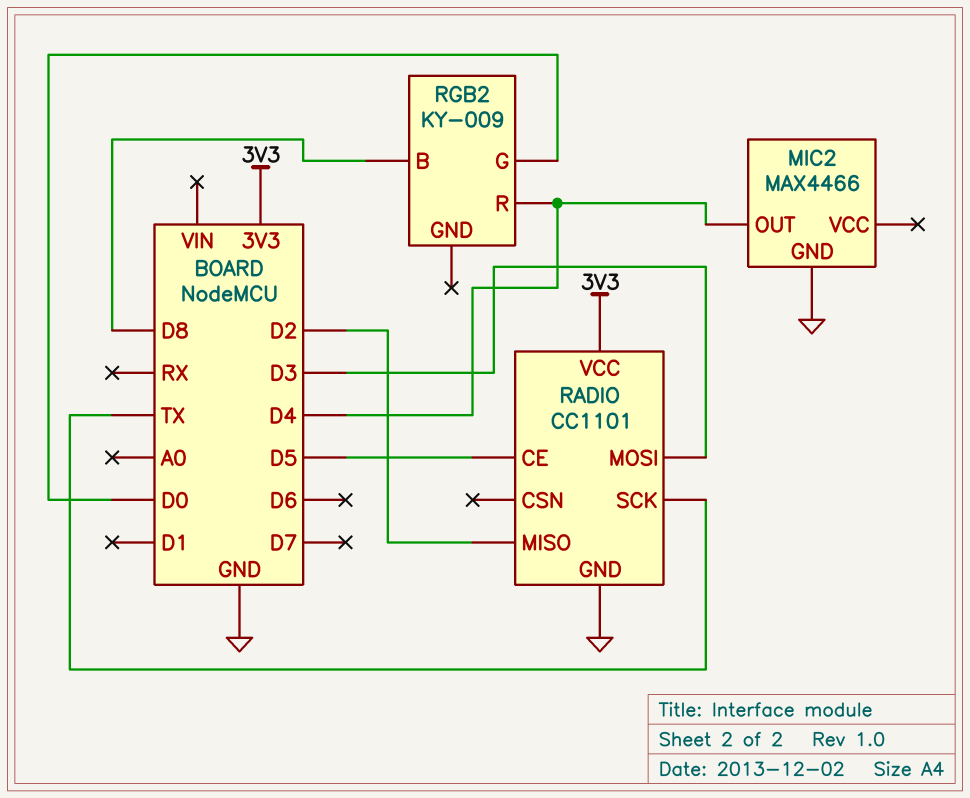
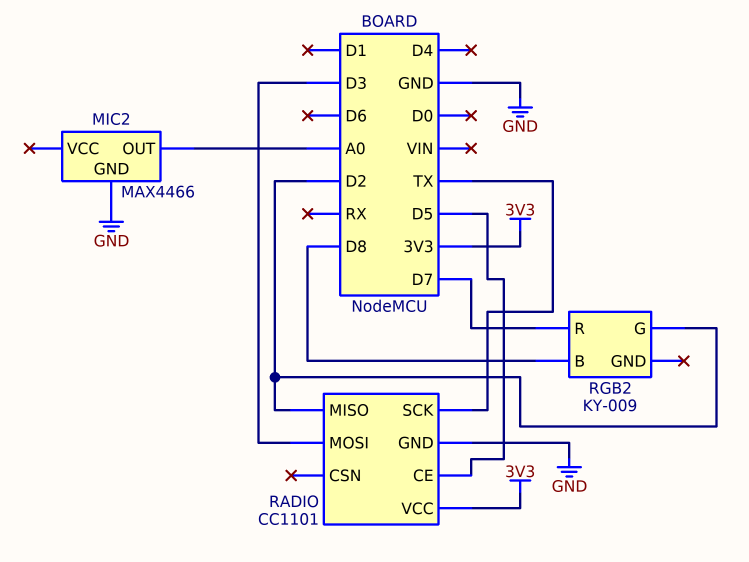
MIC2 pin OUT: D4 -> A0
RGB2 pin G: D0 -> D2
RGB2 pin R: D4 -> D7

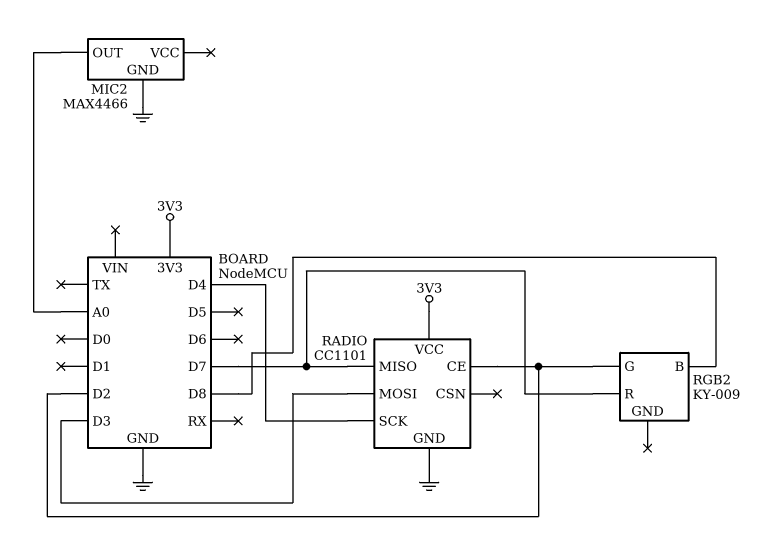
RADIO pin CE: D5 -> D2
RADIO pin MISO: D2 -> D7
RADIO pin SCK: TX -> D4

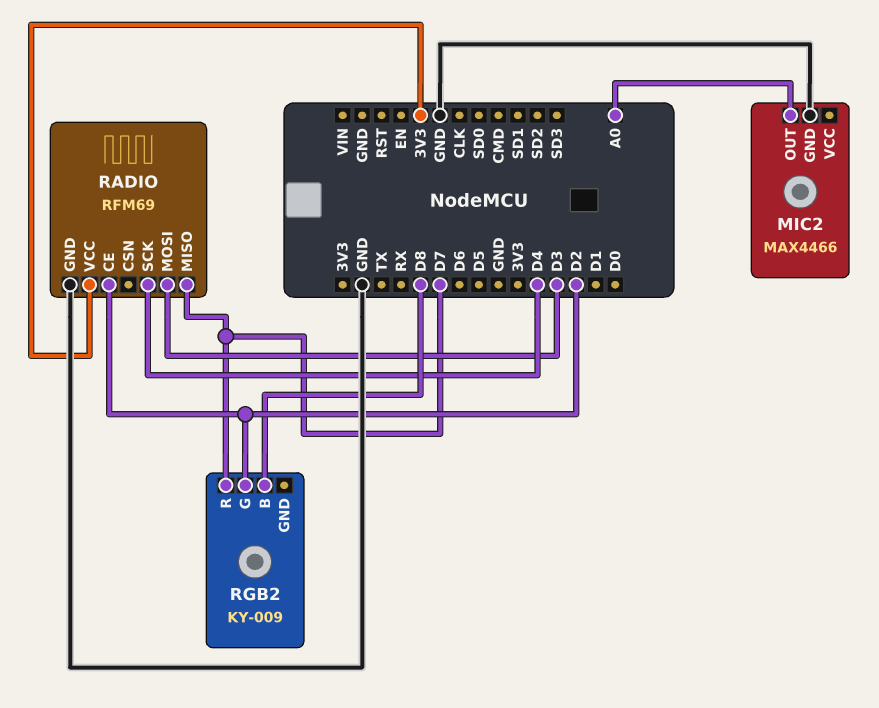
RADIO: CC1101 -> RFM69

